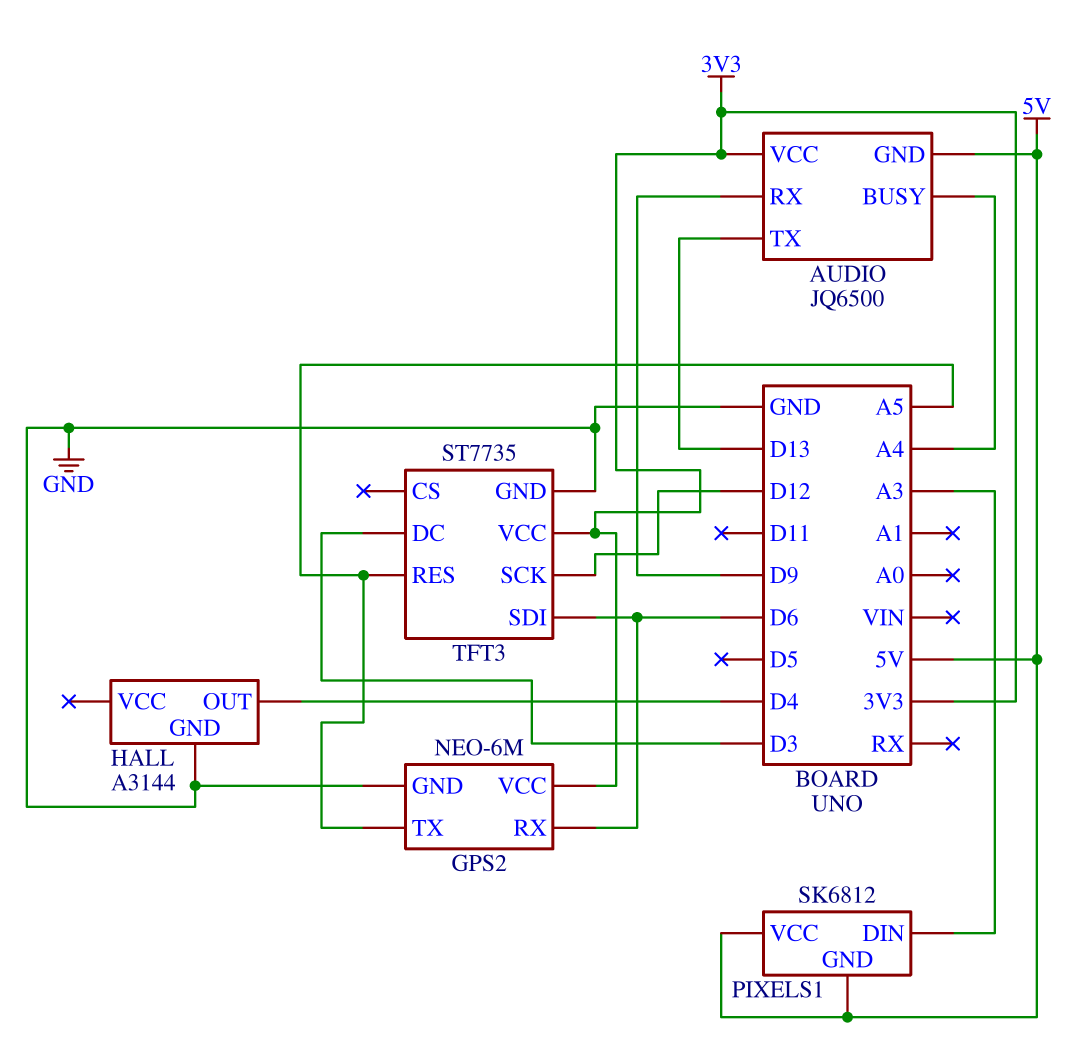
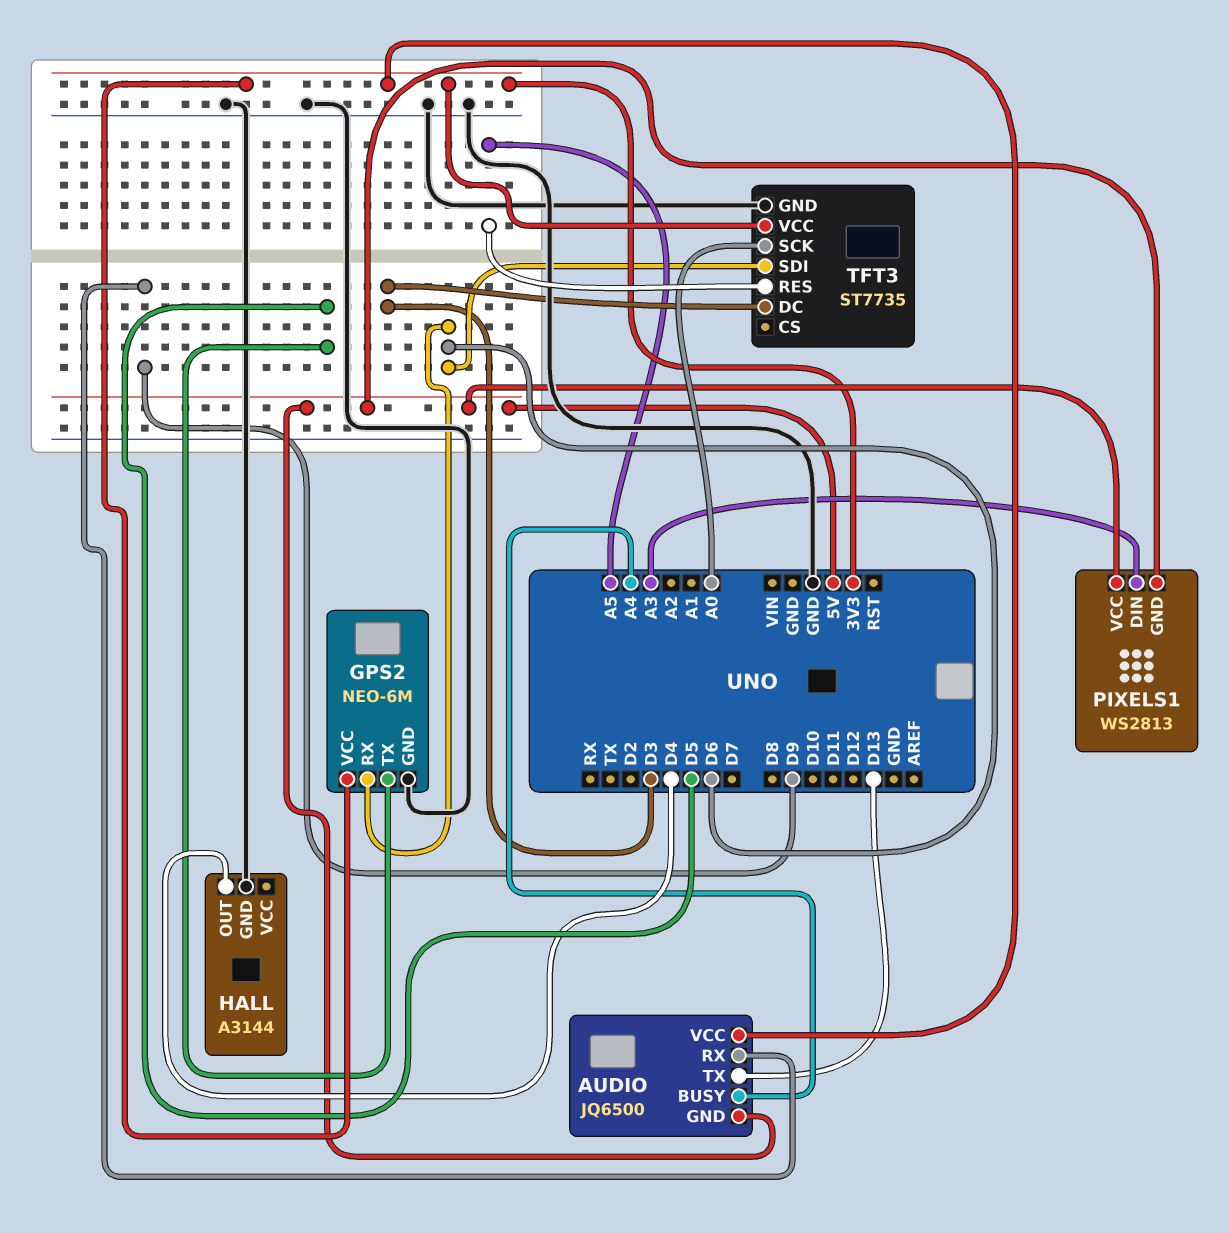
GPS2 pin TX: A5 -> D5
PIXELS1: SK6812 -> WS2813
TFT3 pin SCK: D12 -> A0

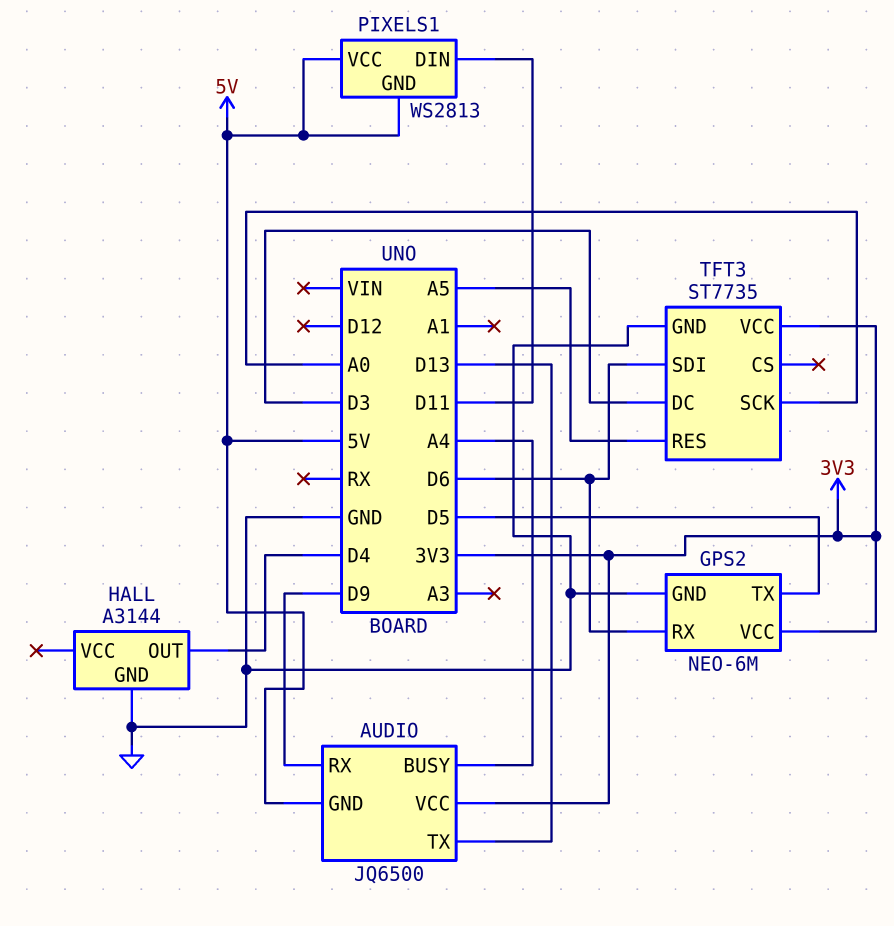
PIXELS1 pin DIN: A3 -> D11

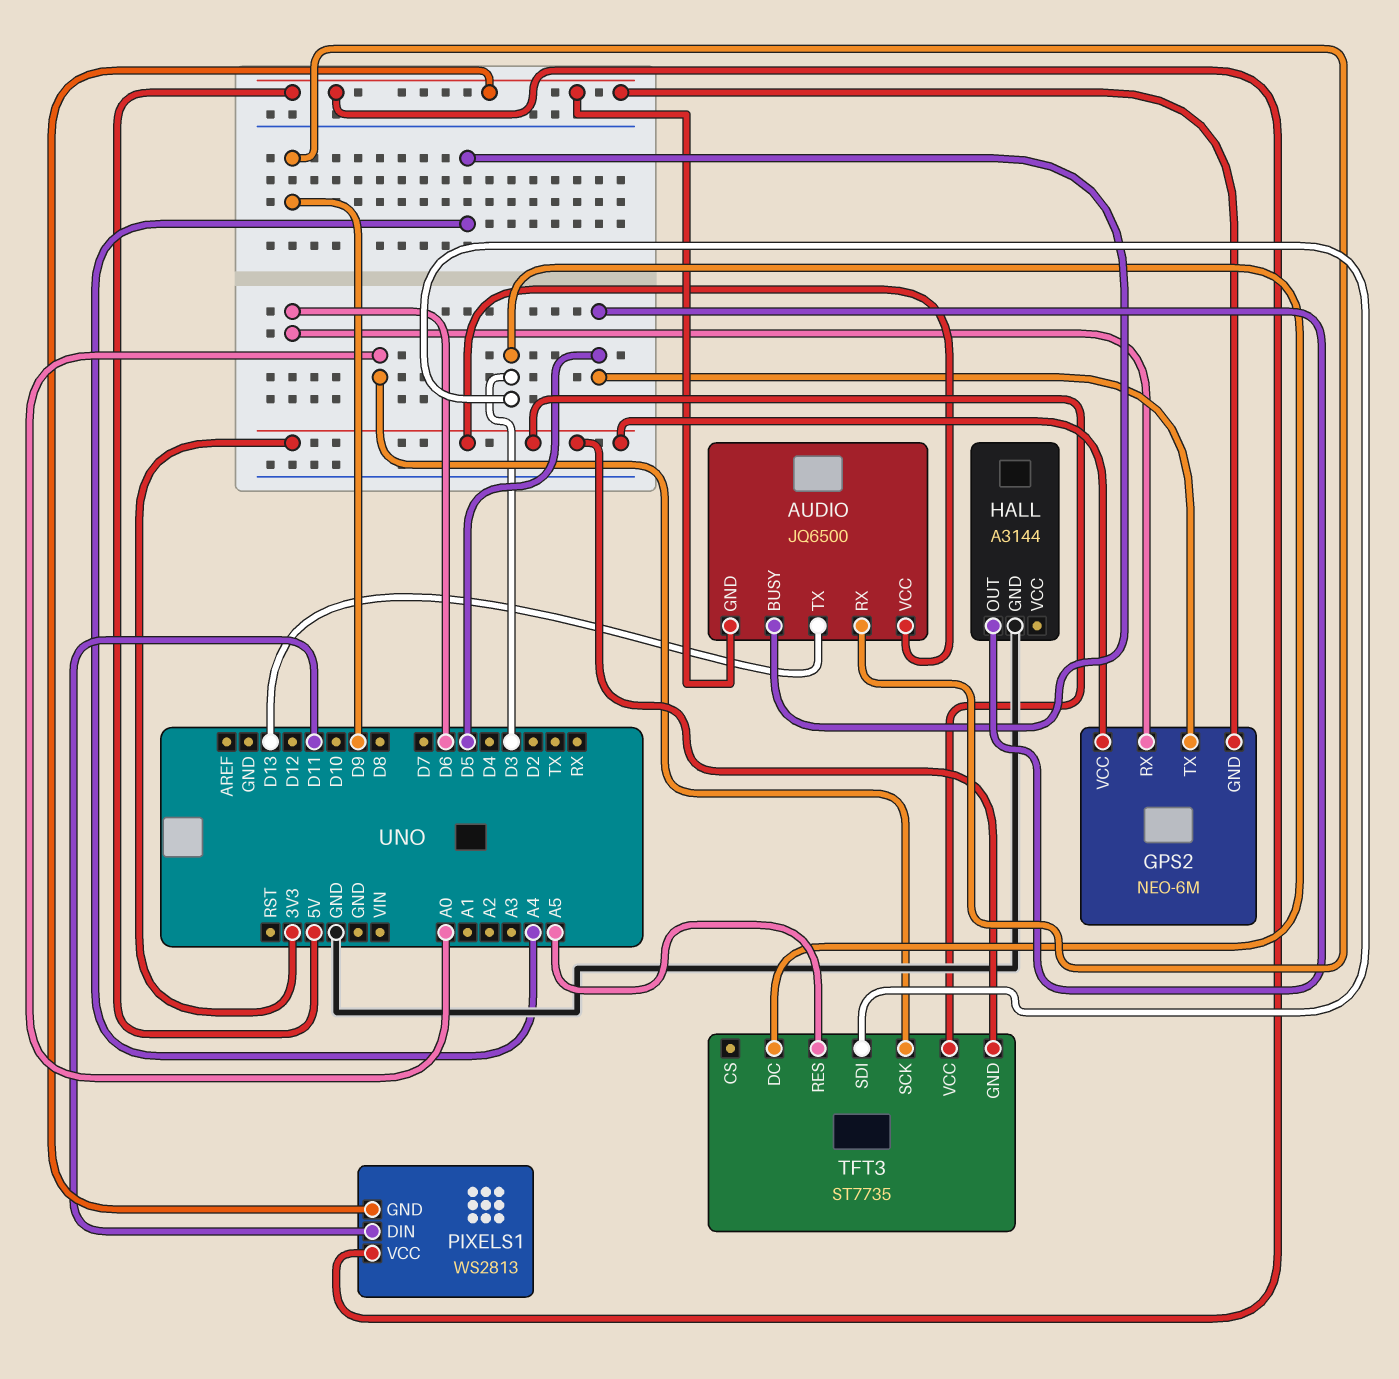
GPS2 pin GND: GND -> 5V
HALL pin OUT: D4 -> D5
TFT3 pin GND: GND -> 3V3
TFT3 pin SDI: D6 -> D3

